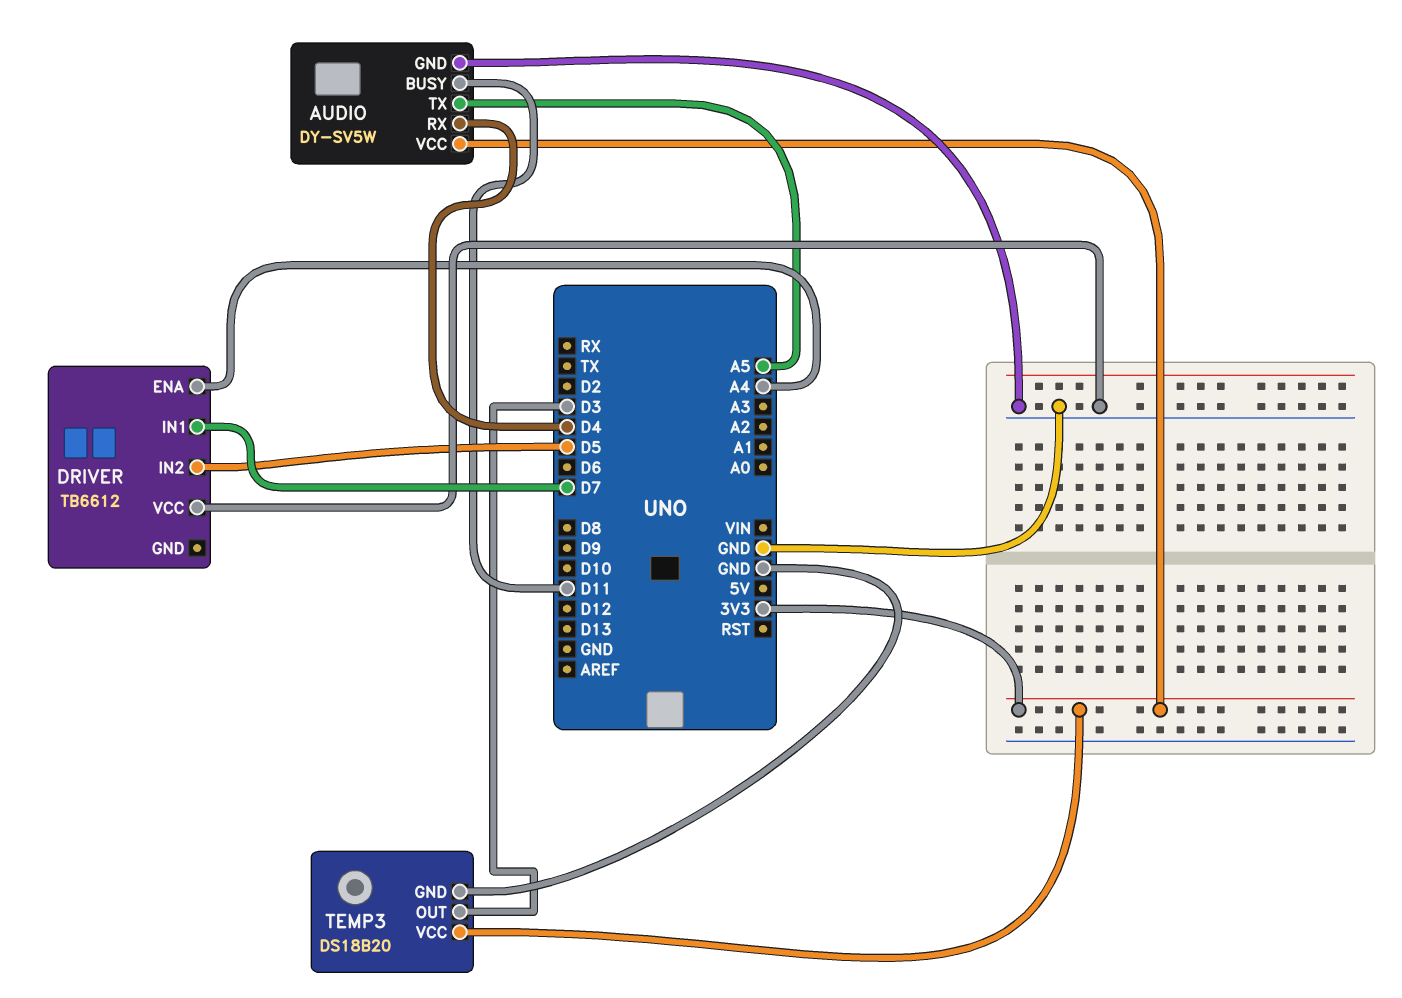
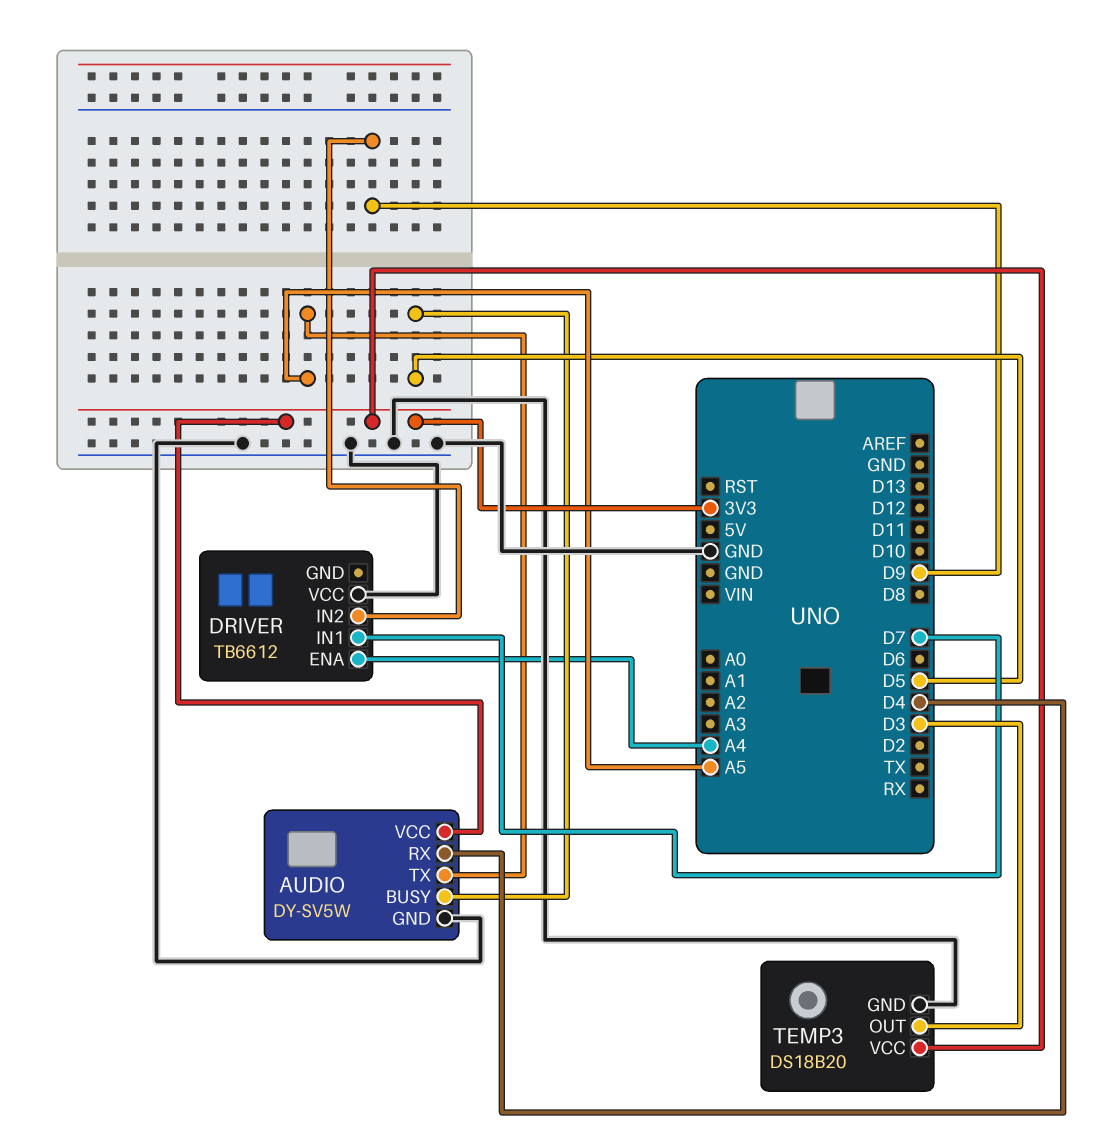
AUDIO pin BUSY: D11 -> D5
DRIVER pin IN2: D5 -> D9

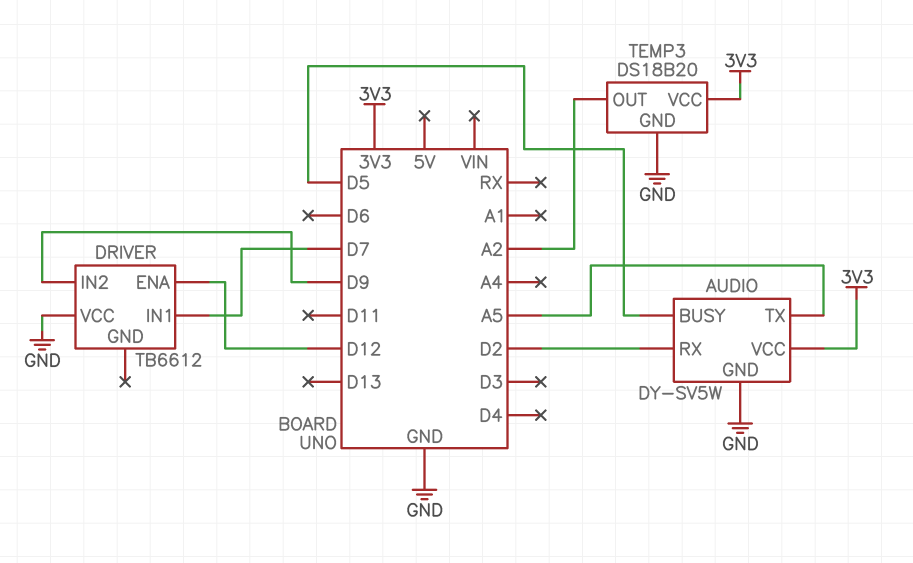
AUDIO pin RX: D4 -> D2
DRIVER pin ENA: A4 -> D12
TEMP3 pin OUT: D3 -> A2

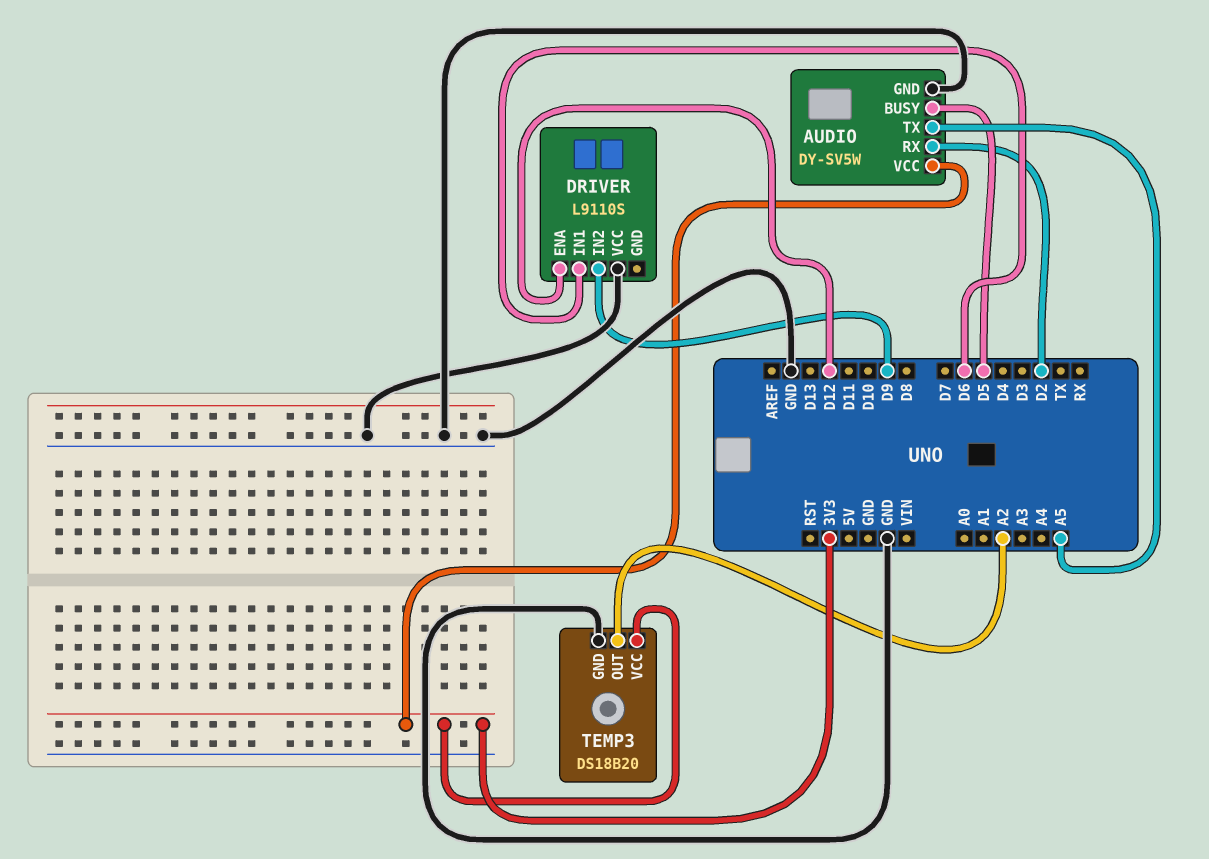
DRIVER: TB6612 -> L9110S
DRIVER pin IN1: D7 -> D6

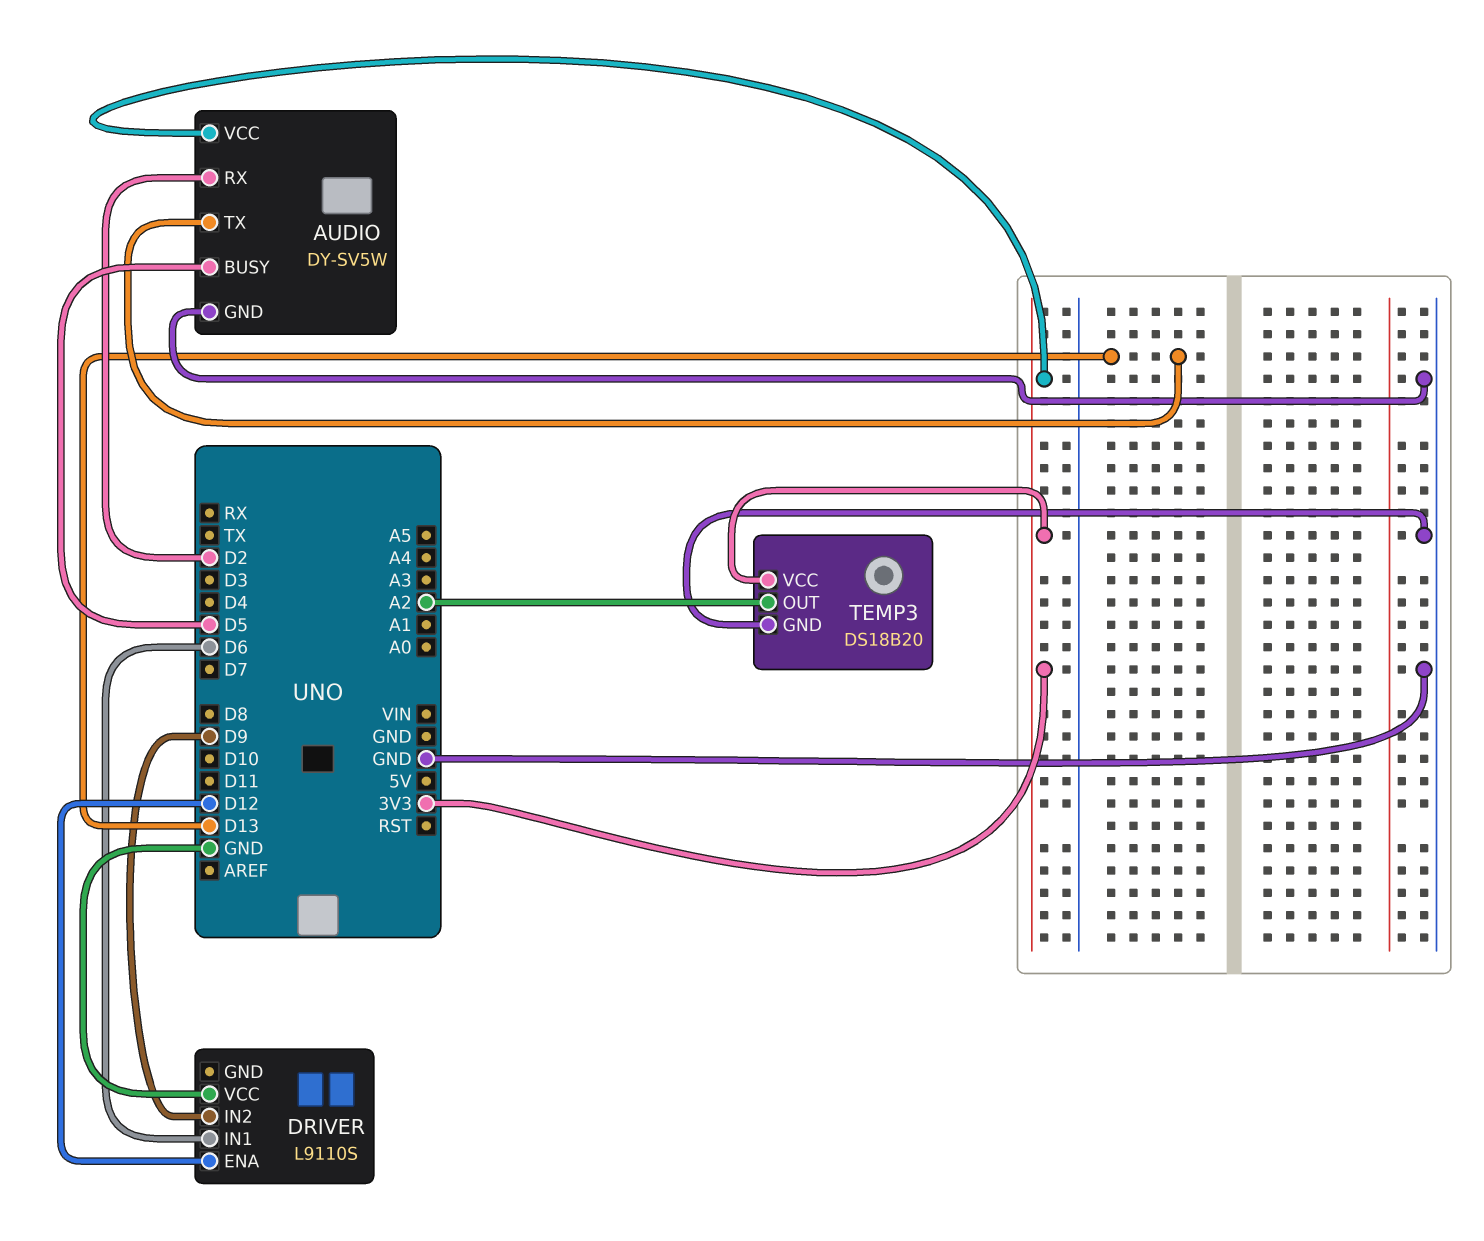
AUDIO pin TX: A5 -> D13

